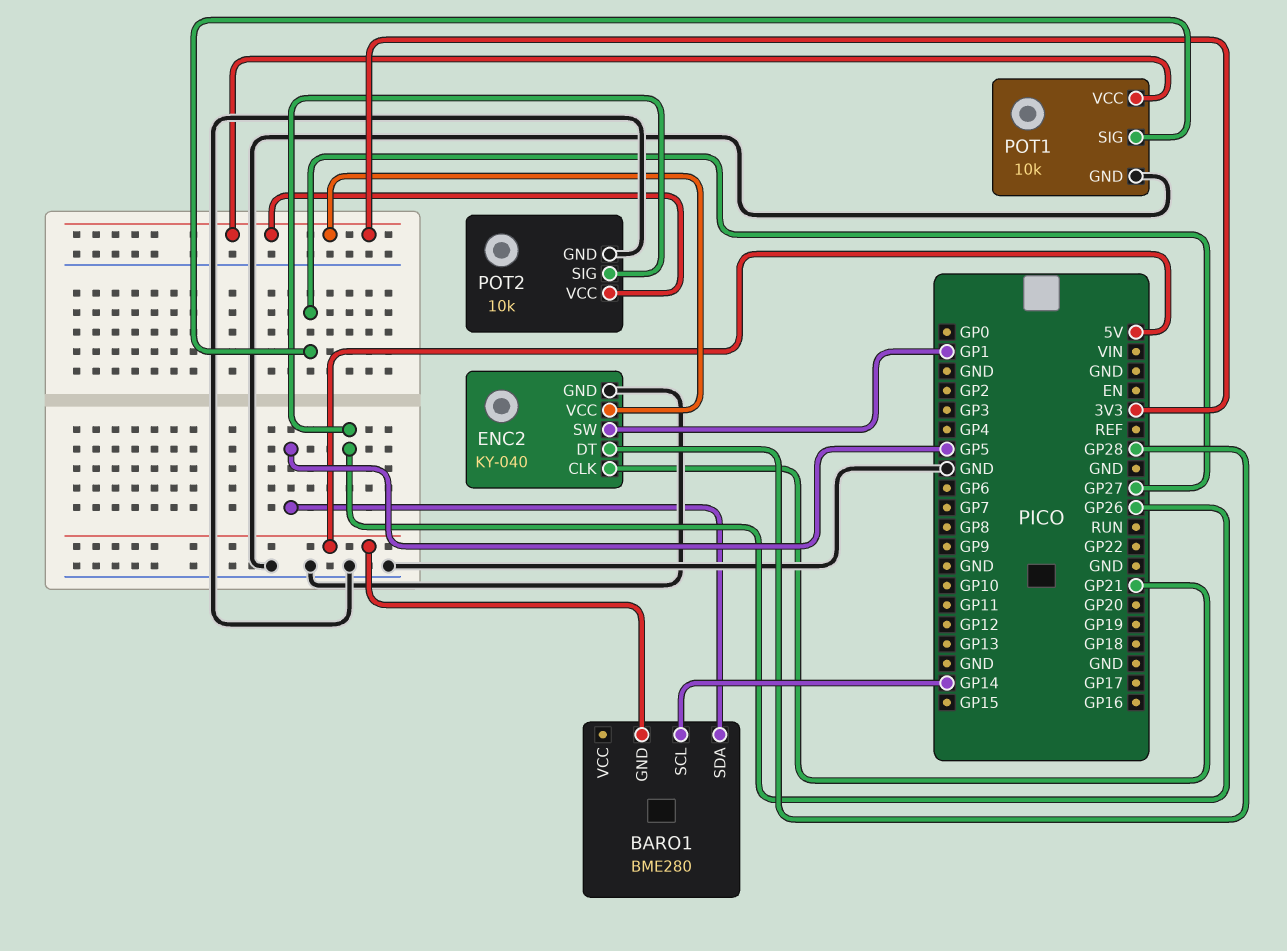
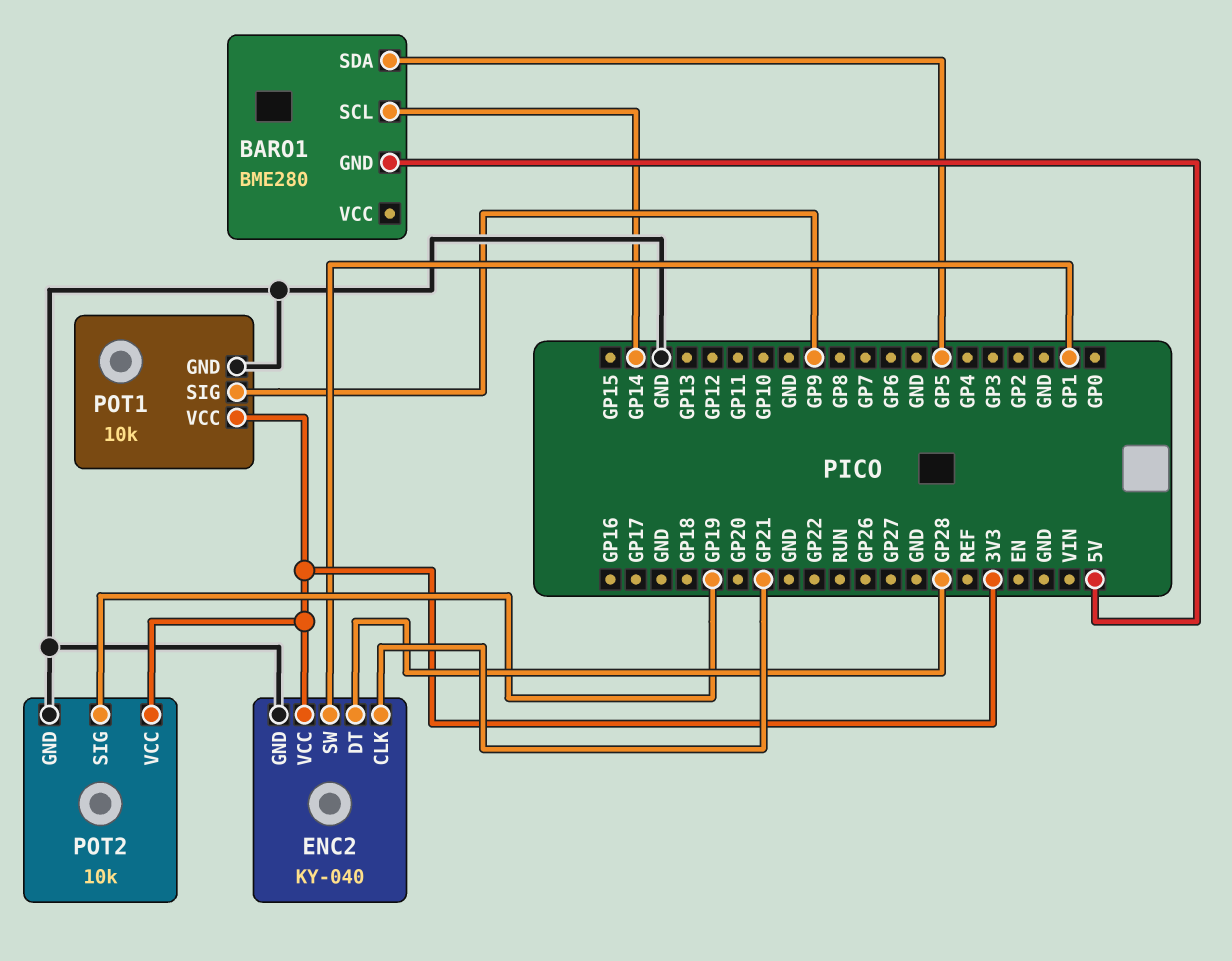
POT1 pin SIG: GP27 -> GP9
POT2 pin SIG: GP26 -> GP19

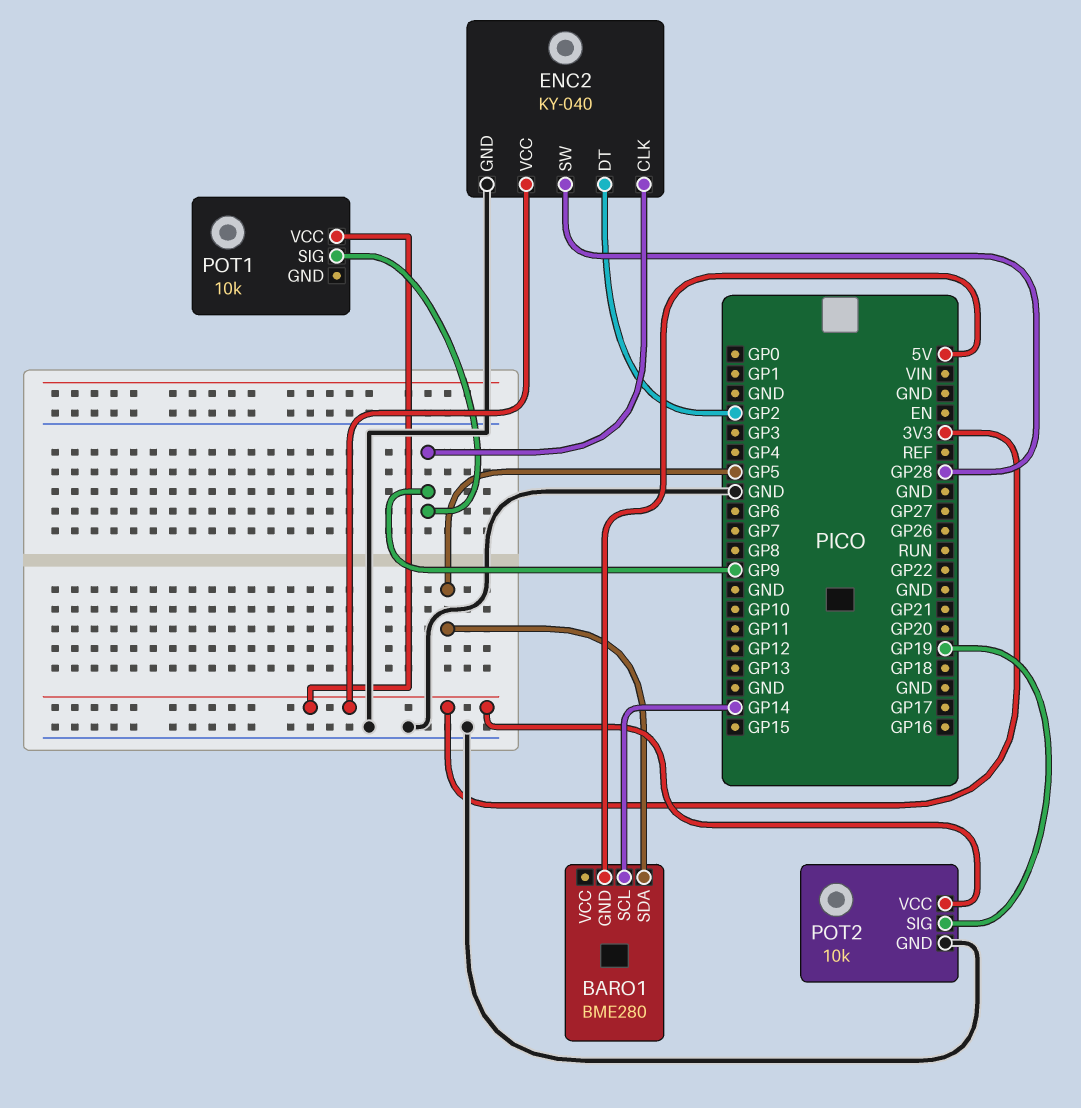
ENC2 pin CLK: GP21 -> GP9
ENC2 pin DT: GP28 -> GP2
ENC2 pin SW: GP1 -> GP28
POT1 pin GND: GND -> none

